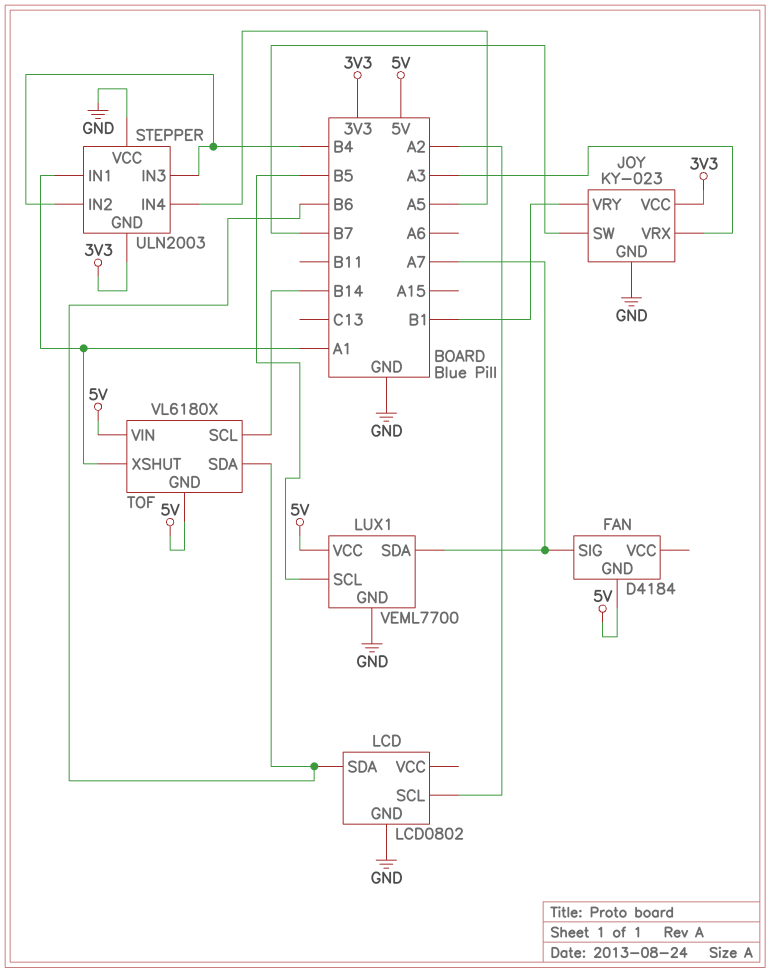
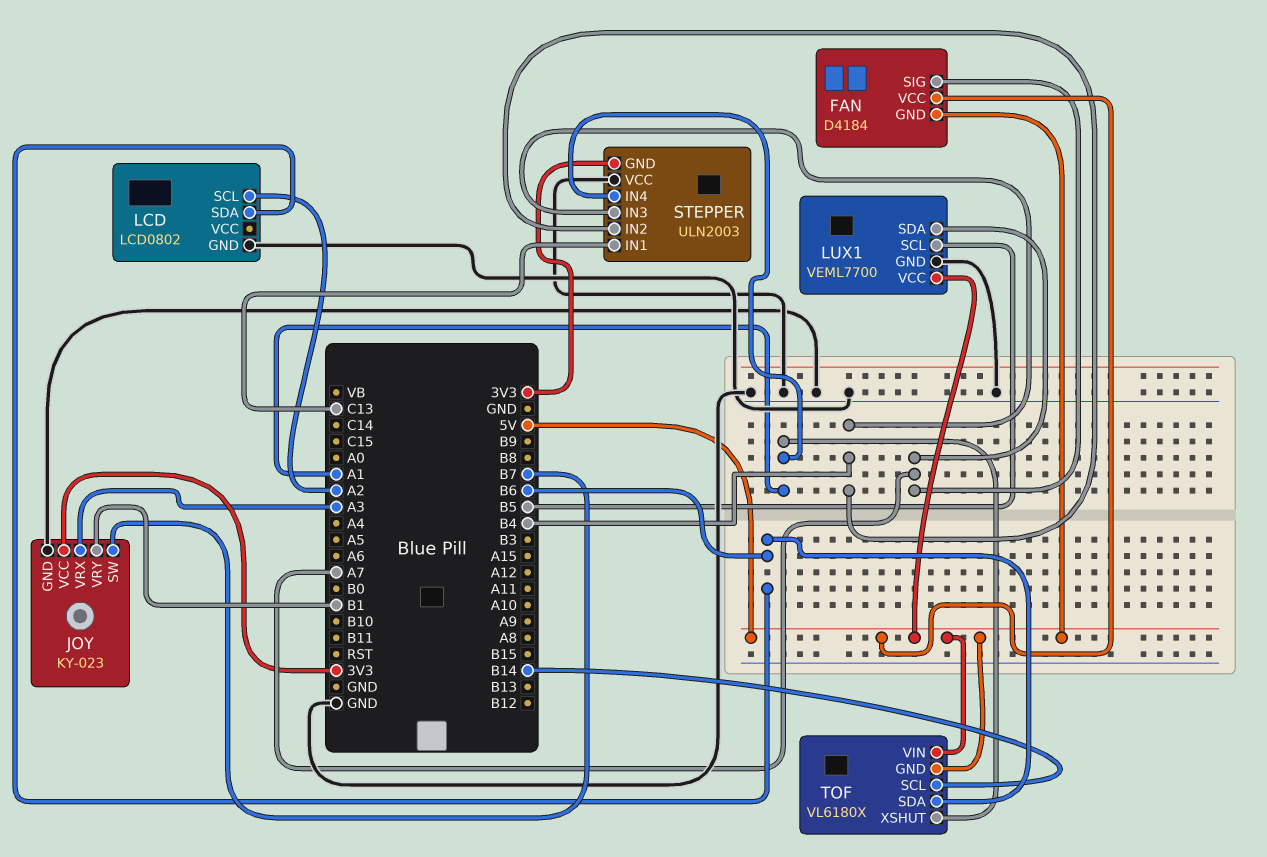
FAN pin VCC: none -> 5V
STEPPER pin IN1: A1 -> C13
STEPPER pin IN4: A5 -> A1

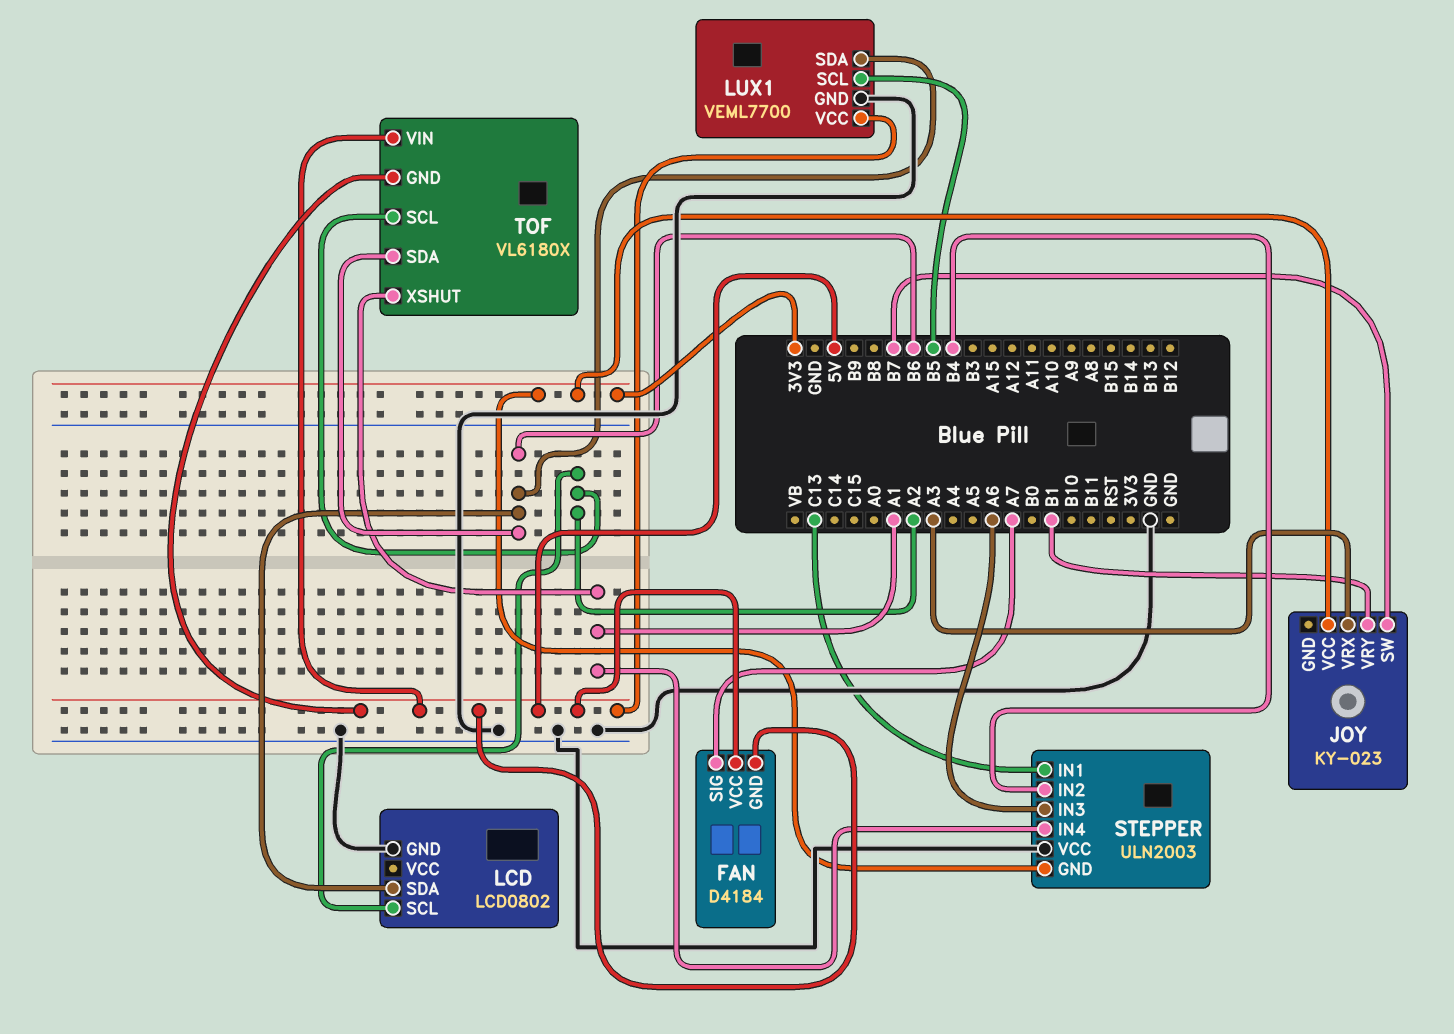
JOY pin GND: GND -> none
LUX1 pin SDA: A7 -> B6
STEPPER pin IN3: B4 -> A6
TOF pin SCL: B14 -> A2

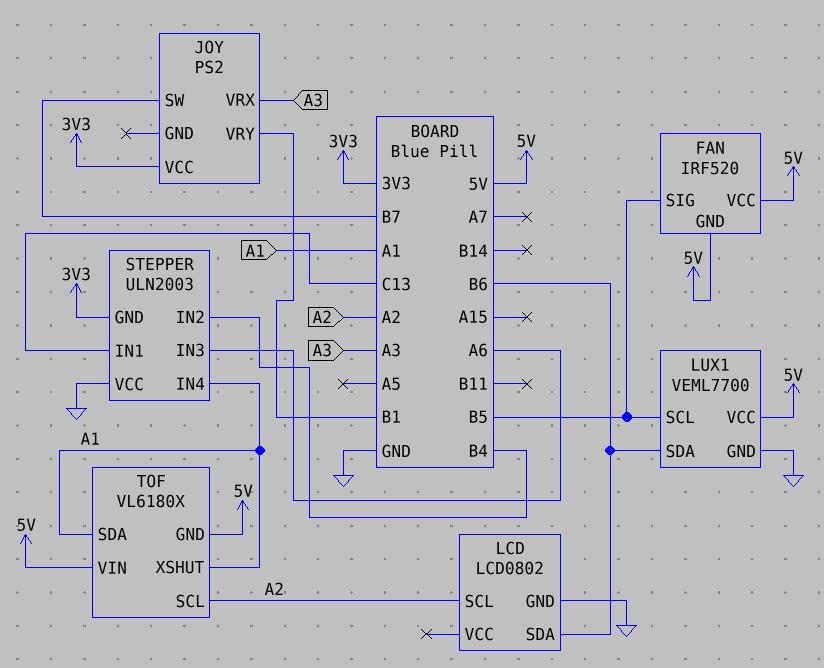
FAN: D4184 -> IRF520
FAN pin SIG: A7 -> B5
JOY: KY-023 -> PS2
TOF pin SDA: B6 -> A1

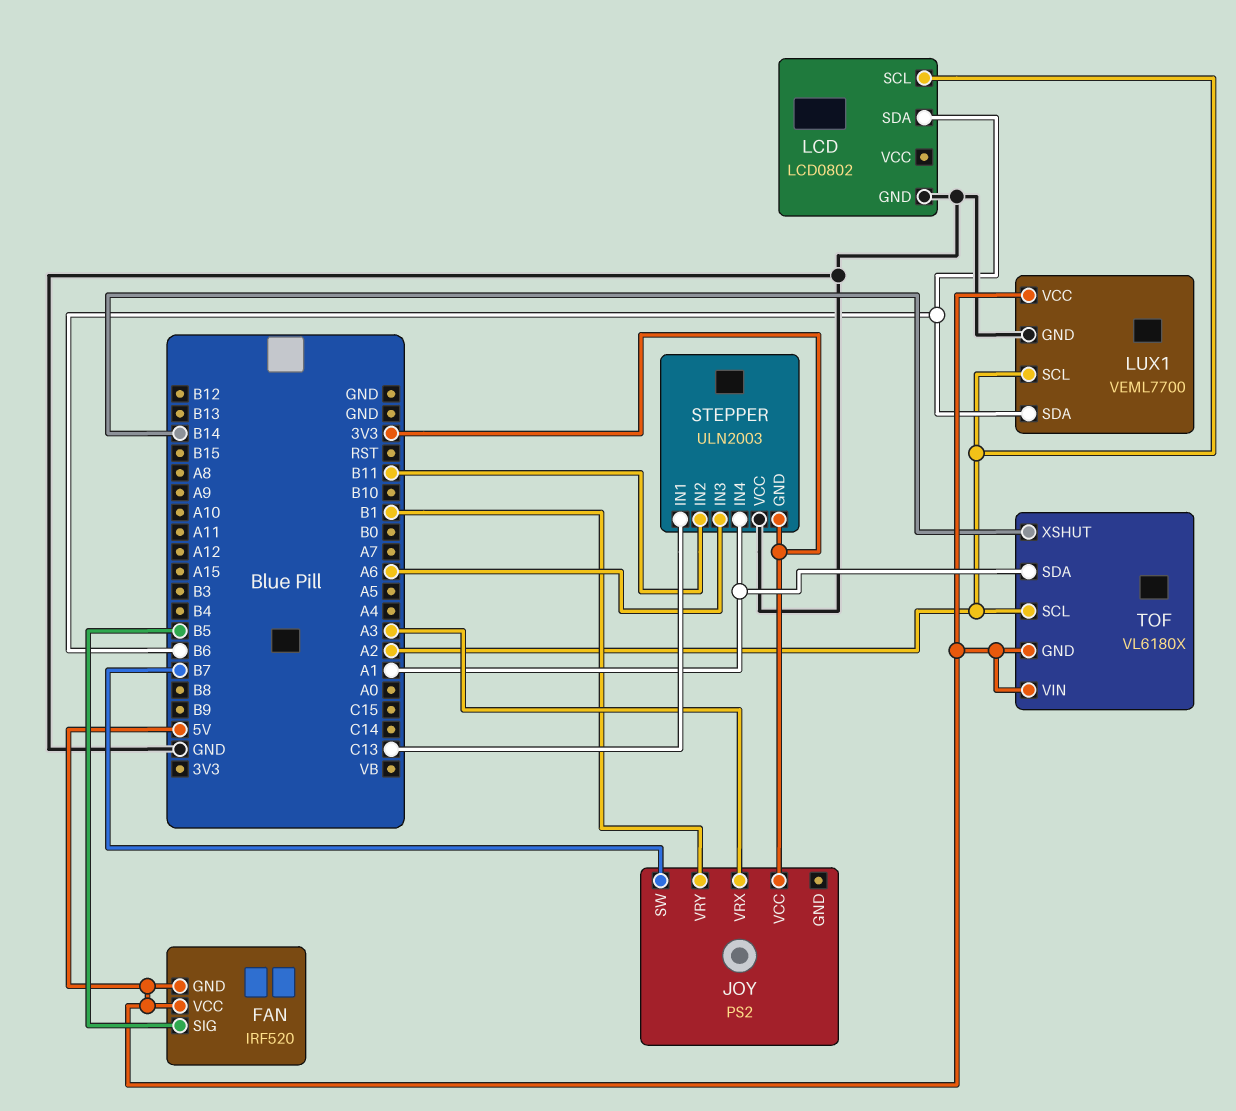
LUX1 pin SCL: B5 -> A2
STEPPER pin IN2: B4 -> B11
TOF pin XSHUT: A1 -> B14

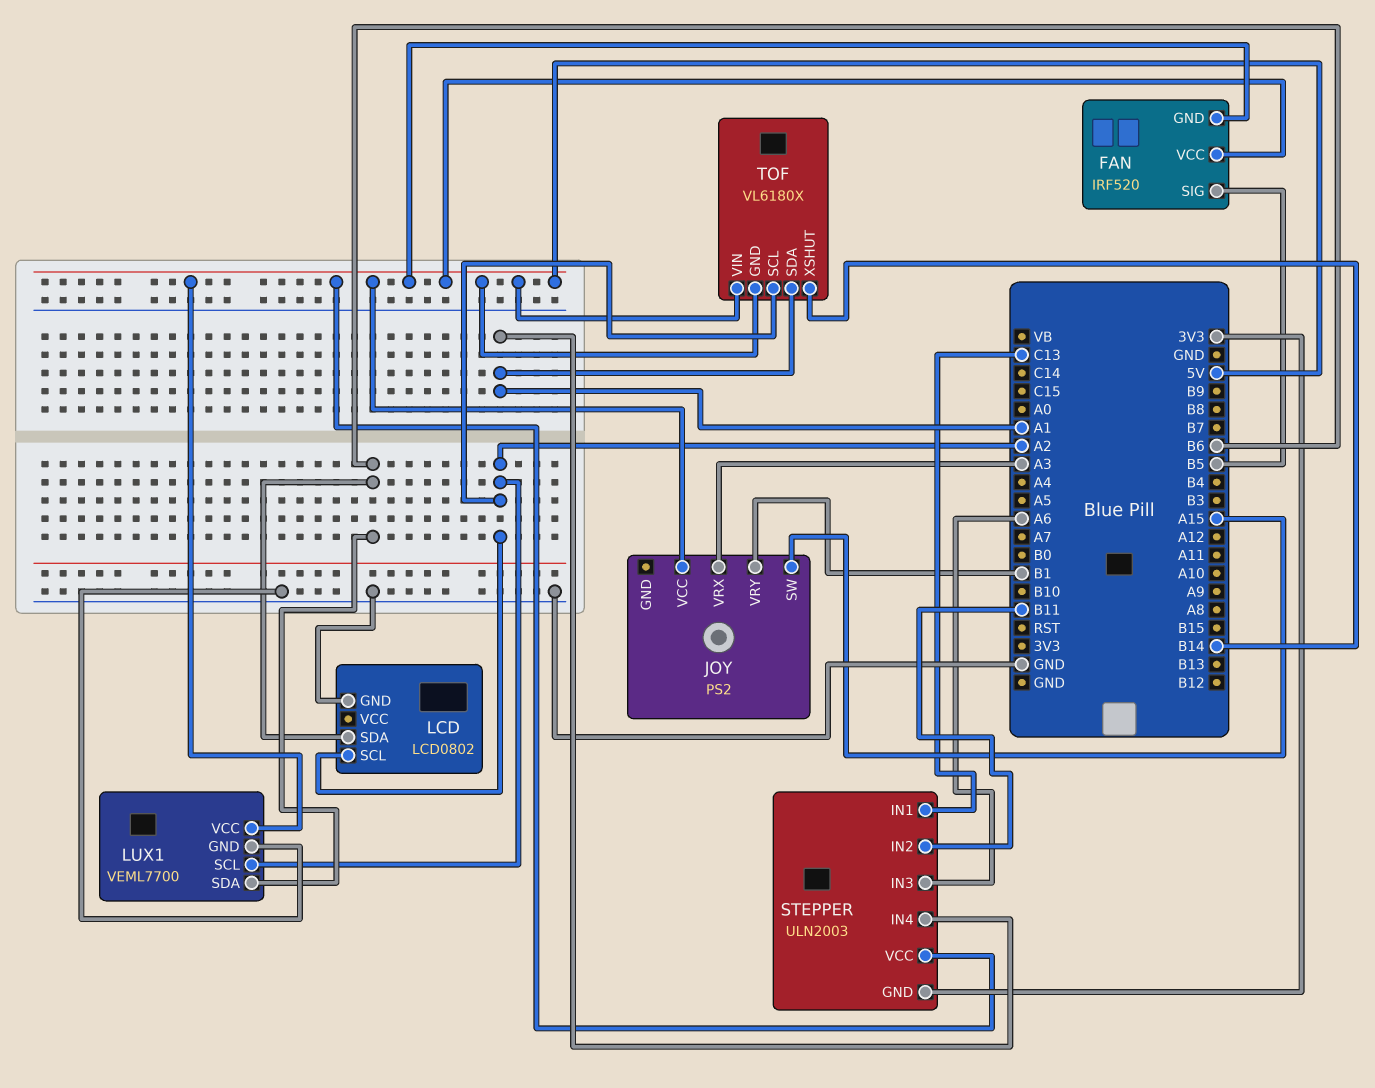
JOY pin SW: B7 -> A15
JOY pin VCC: 3V3 -> 5V
STEPPER pin VCC: GND -> 5V

